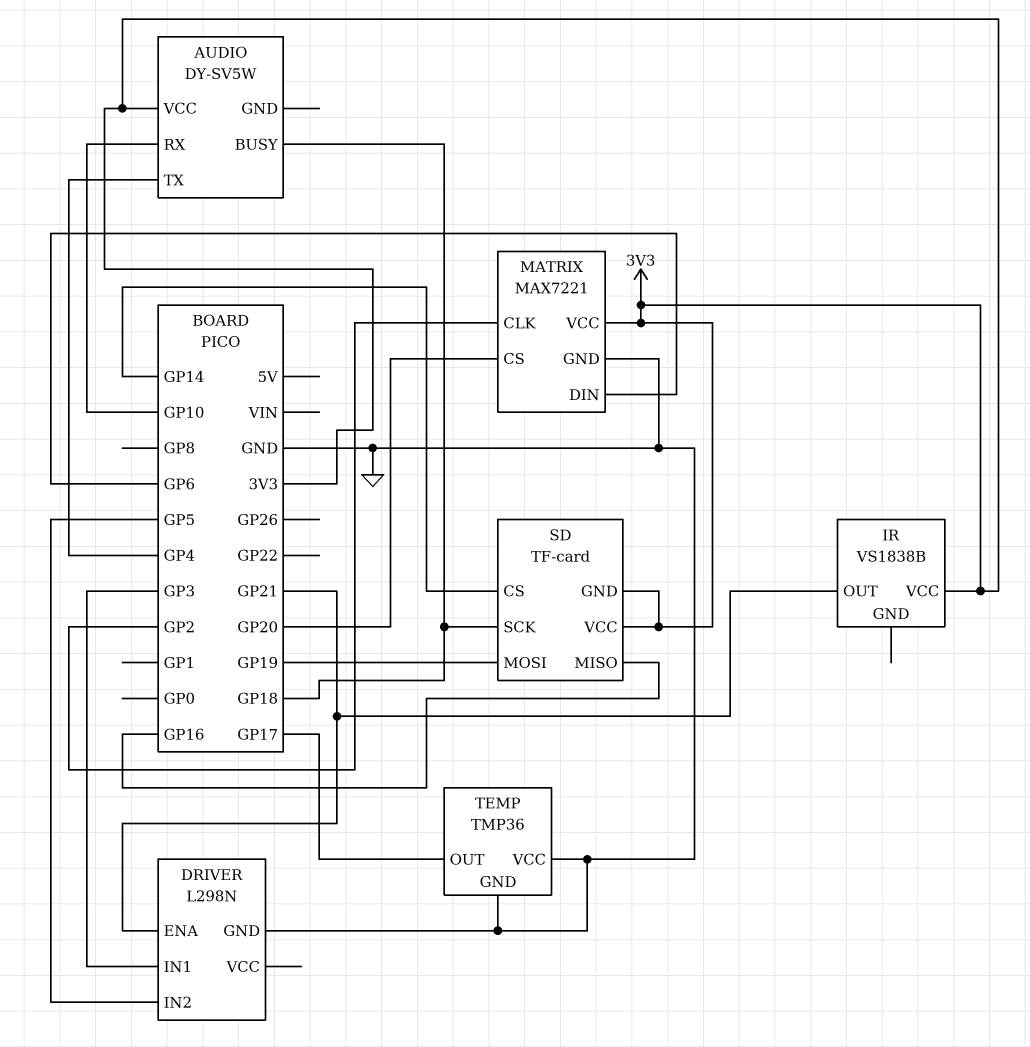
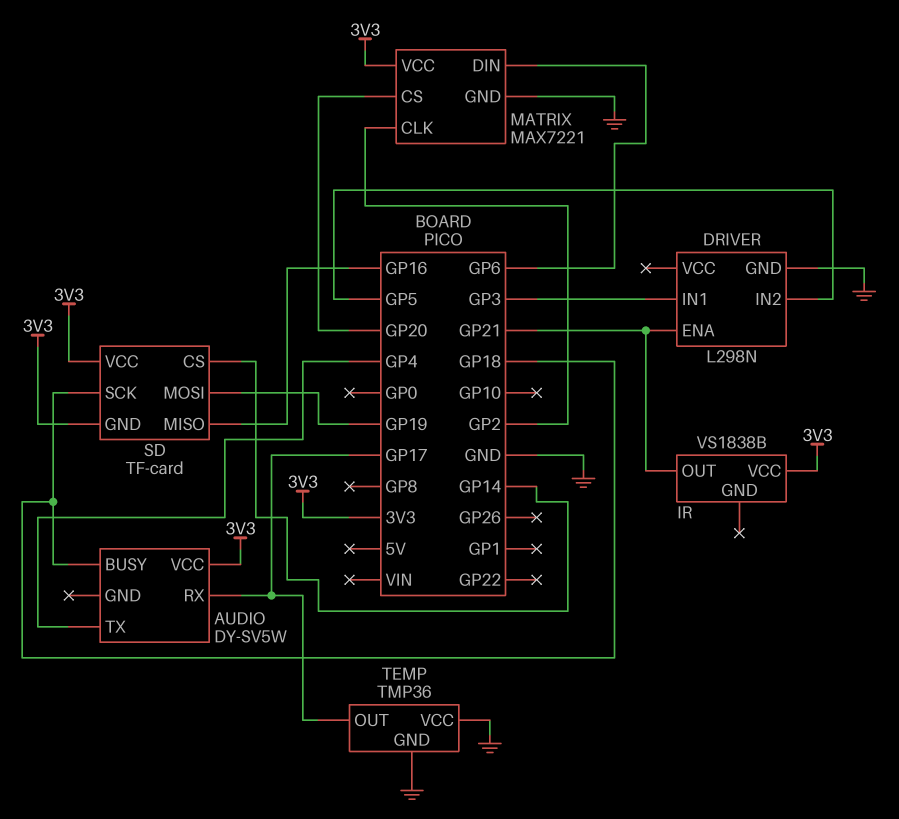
AUDIO pin RX: GP10 -> GP17

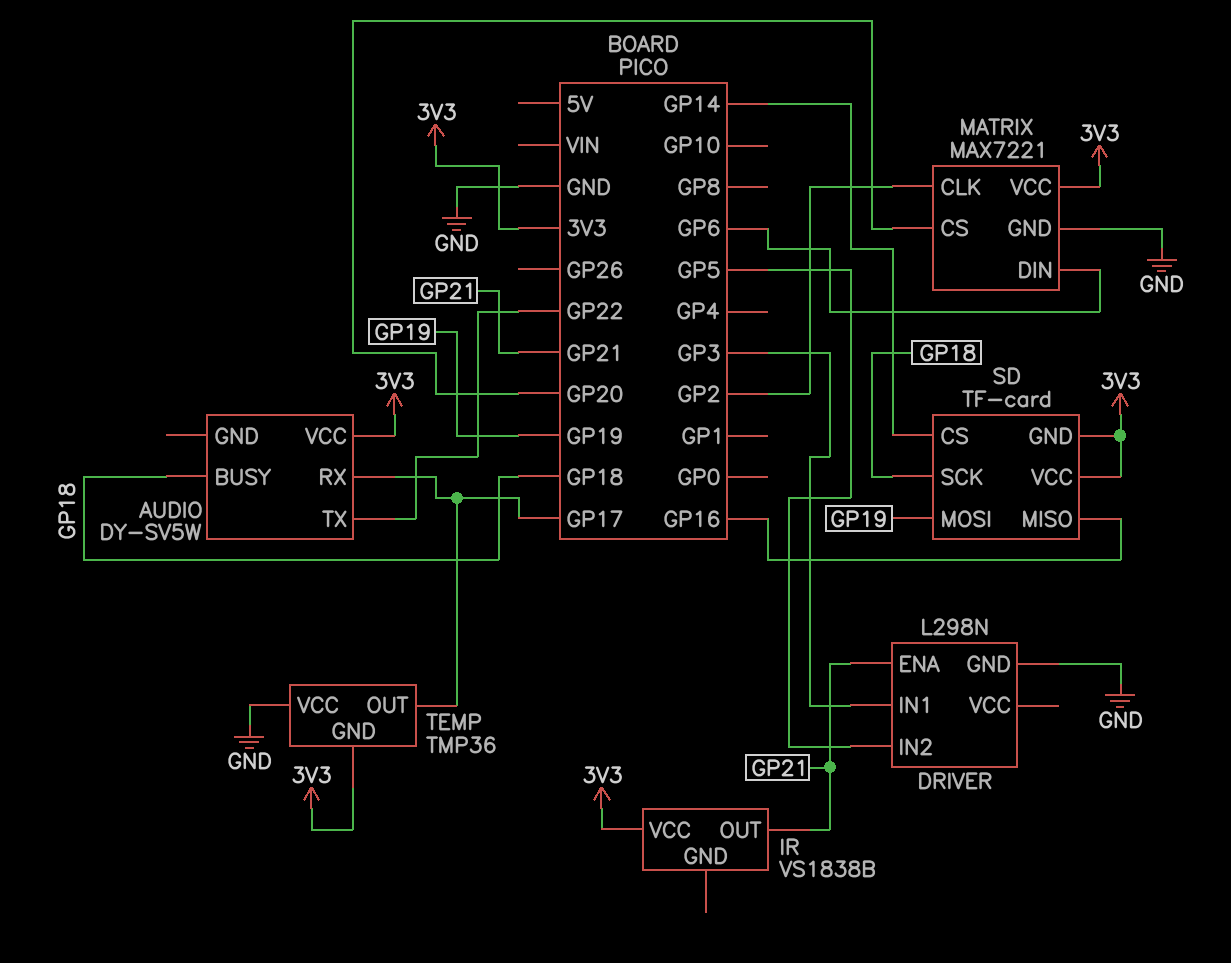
AUDIO pin TX: GP4 -> GP22
TEMP pin GND: GND -> 3V3

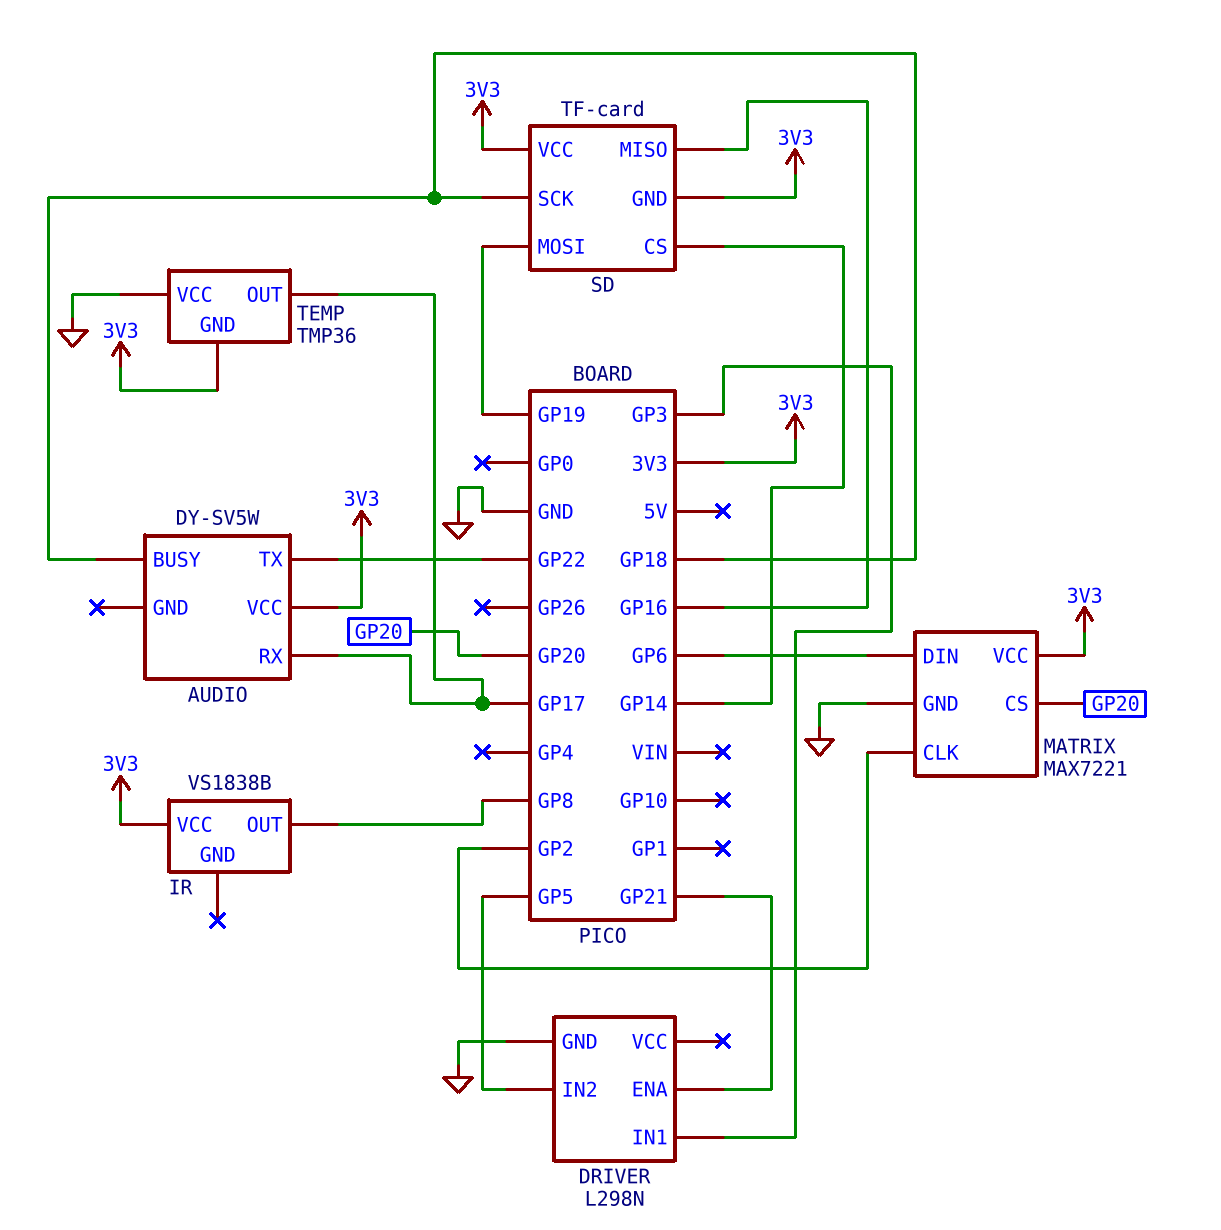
IR pin OUT: GP21 -> GP8

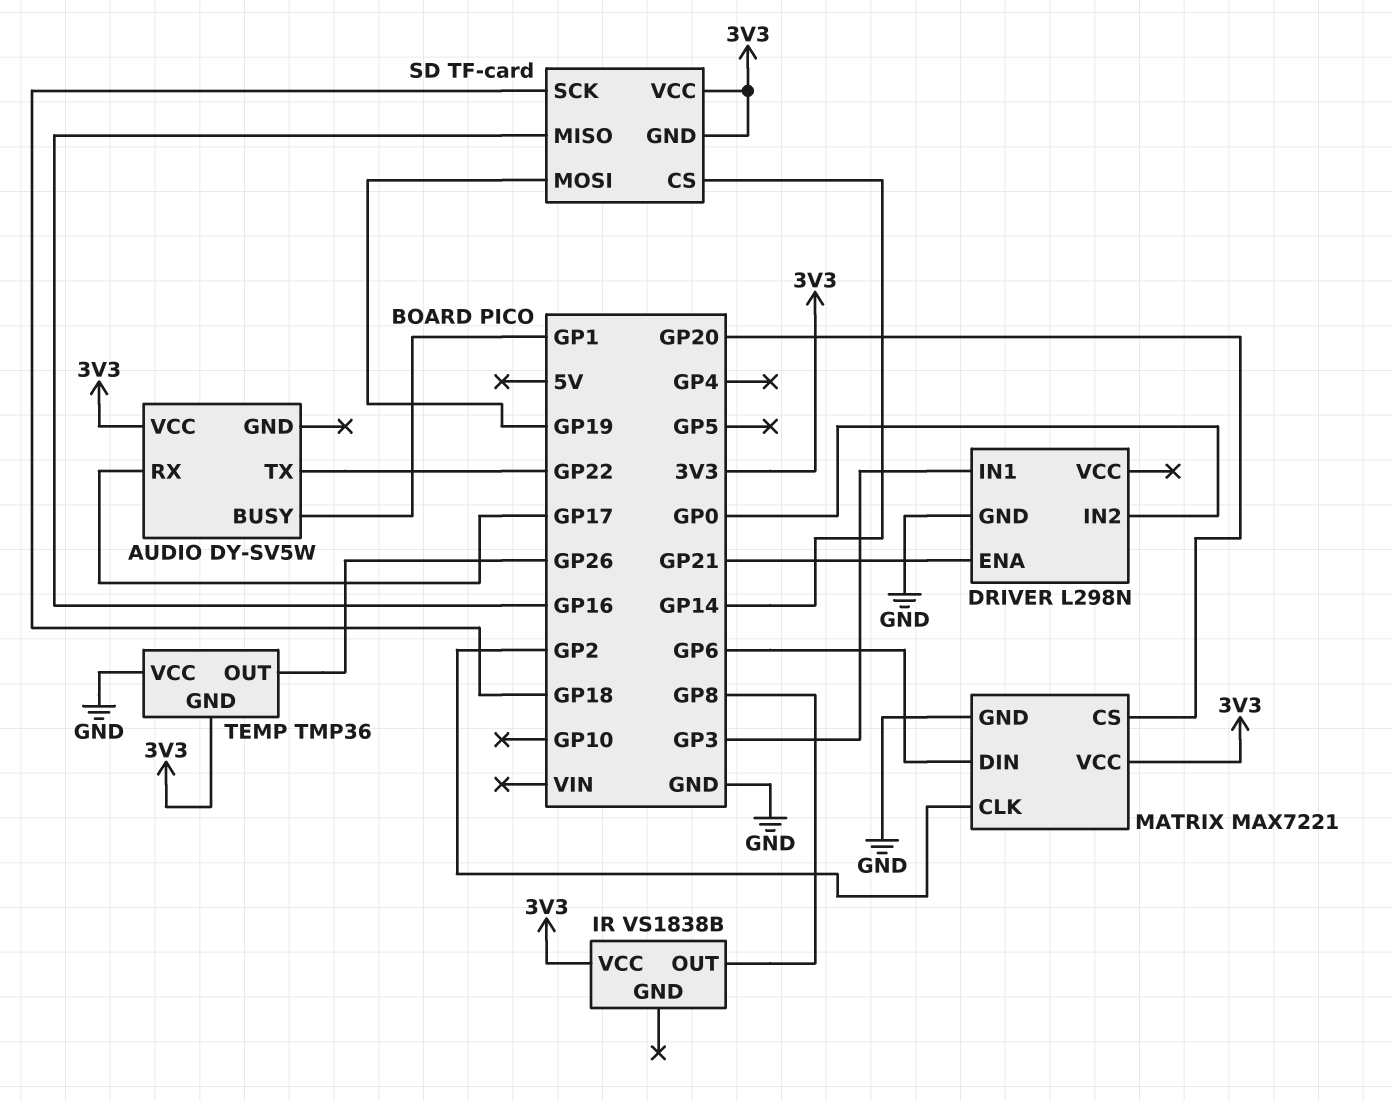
AUDIO pin BUSY: GP18 -> GP1
DRIVER pin IN2: GP5 -> GP0
TEMP pin OUT: GP17 -> GP26

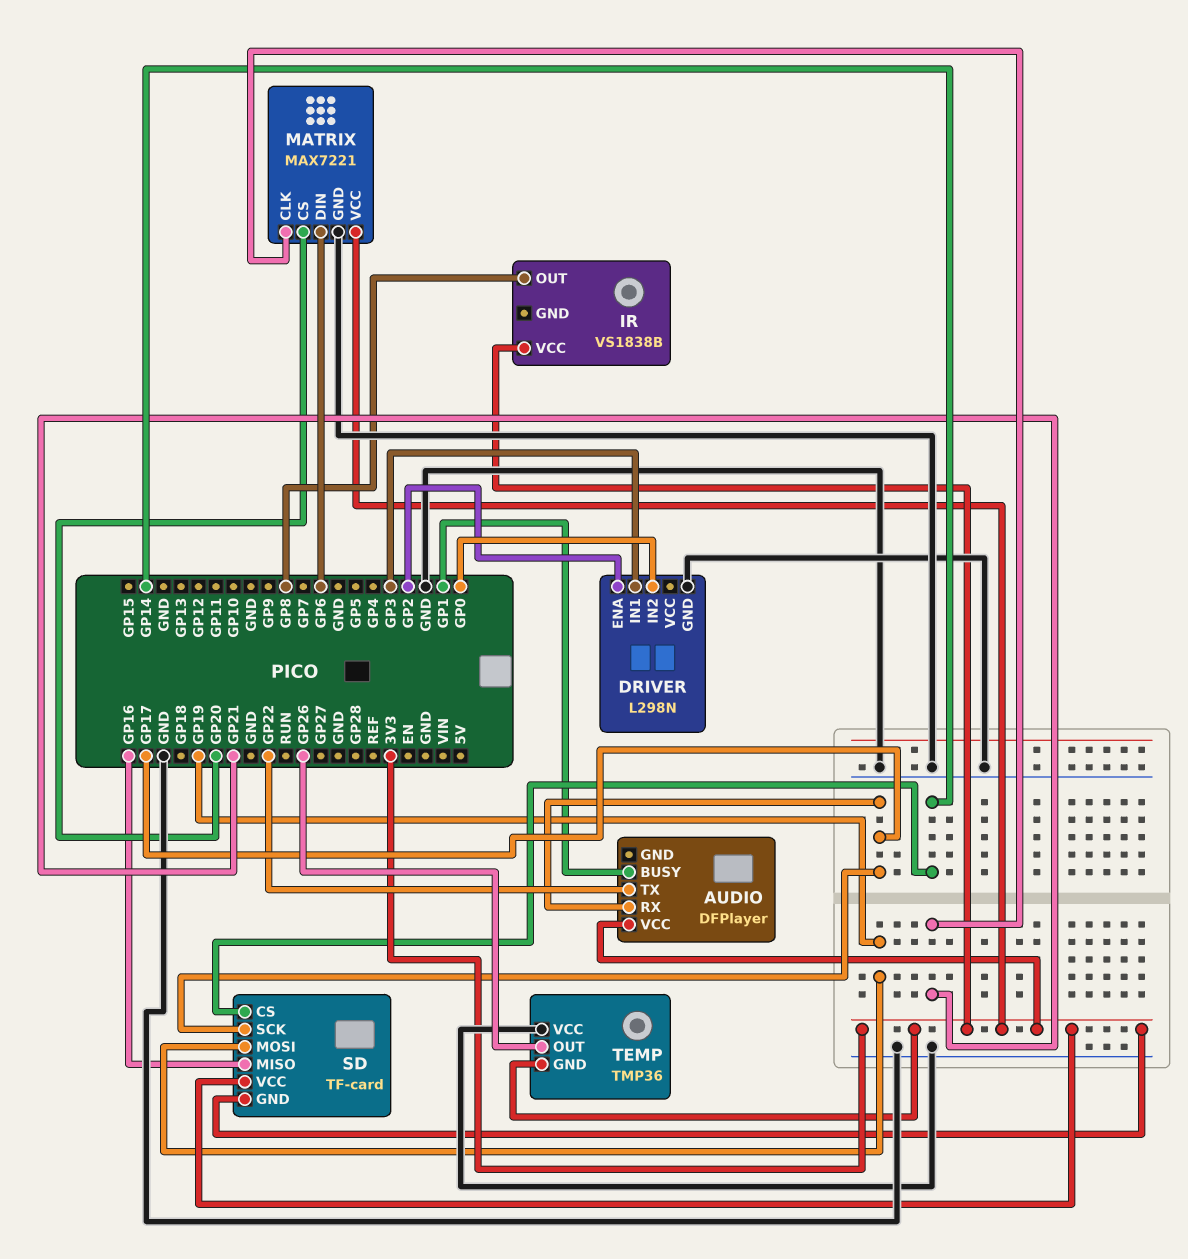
AUDIO: DY-SV5W -> DFPlayer
DRIVER pin ENA: GP21 -> GP2
MATRIX pin CLK: GP2 -> GP21
SD pin SCK: GP18 -> GP17

